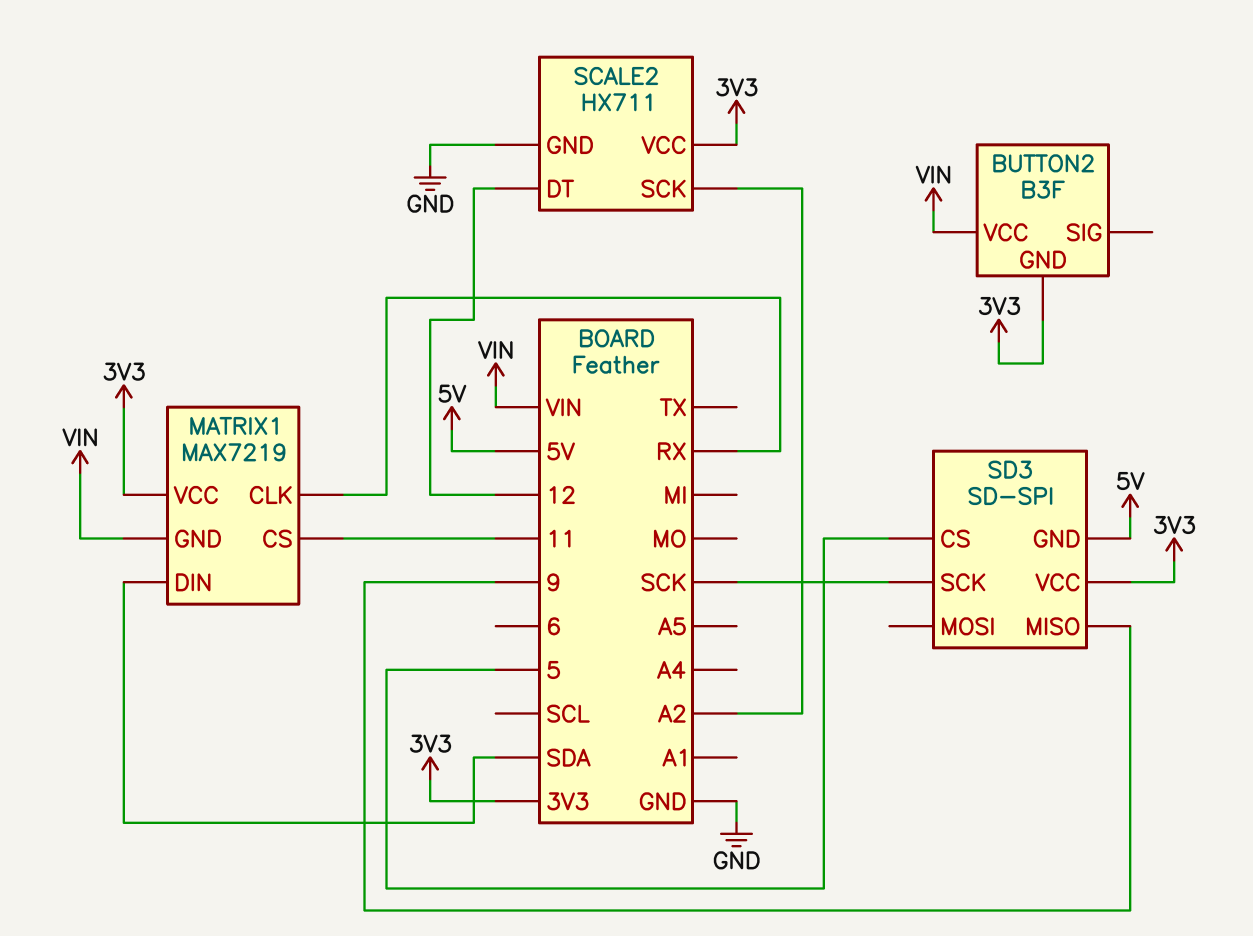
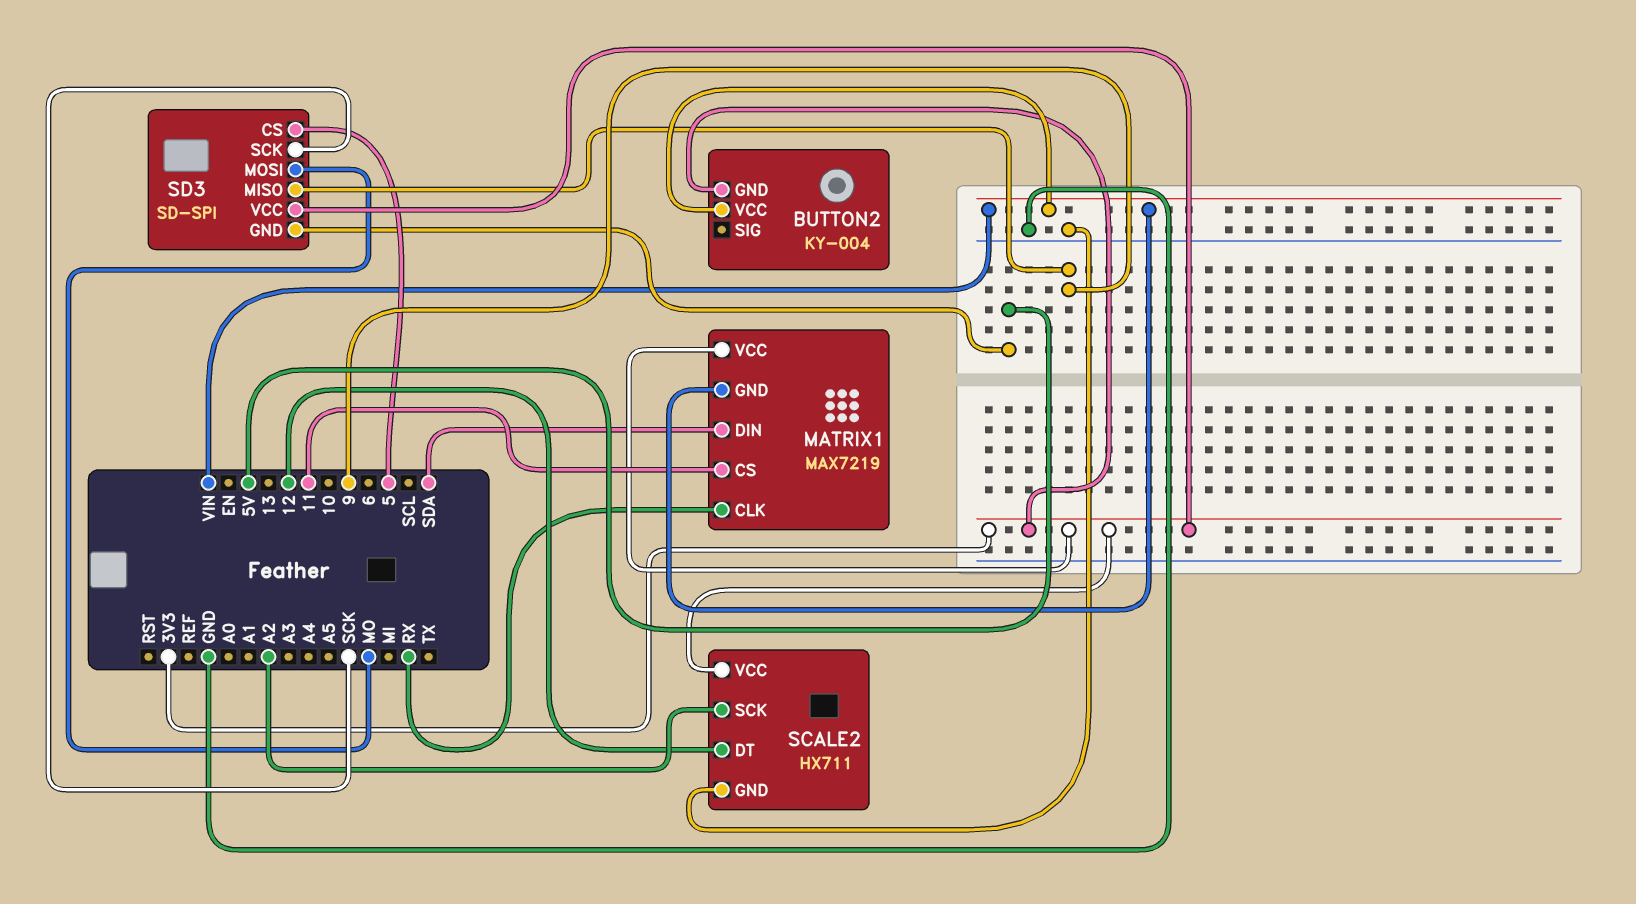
BUTTON2: B3F -> KY-004
SD3 pin MOSI: none -> MO

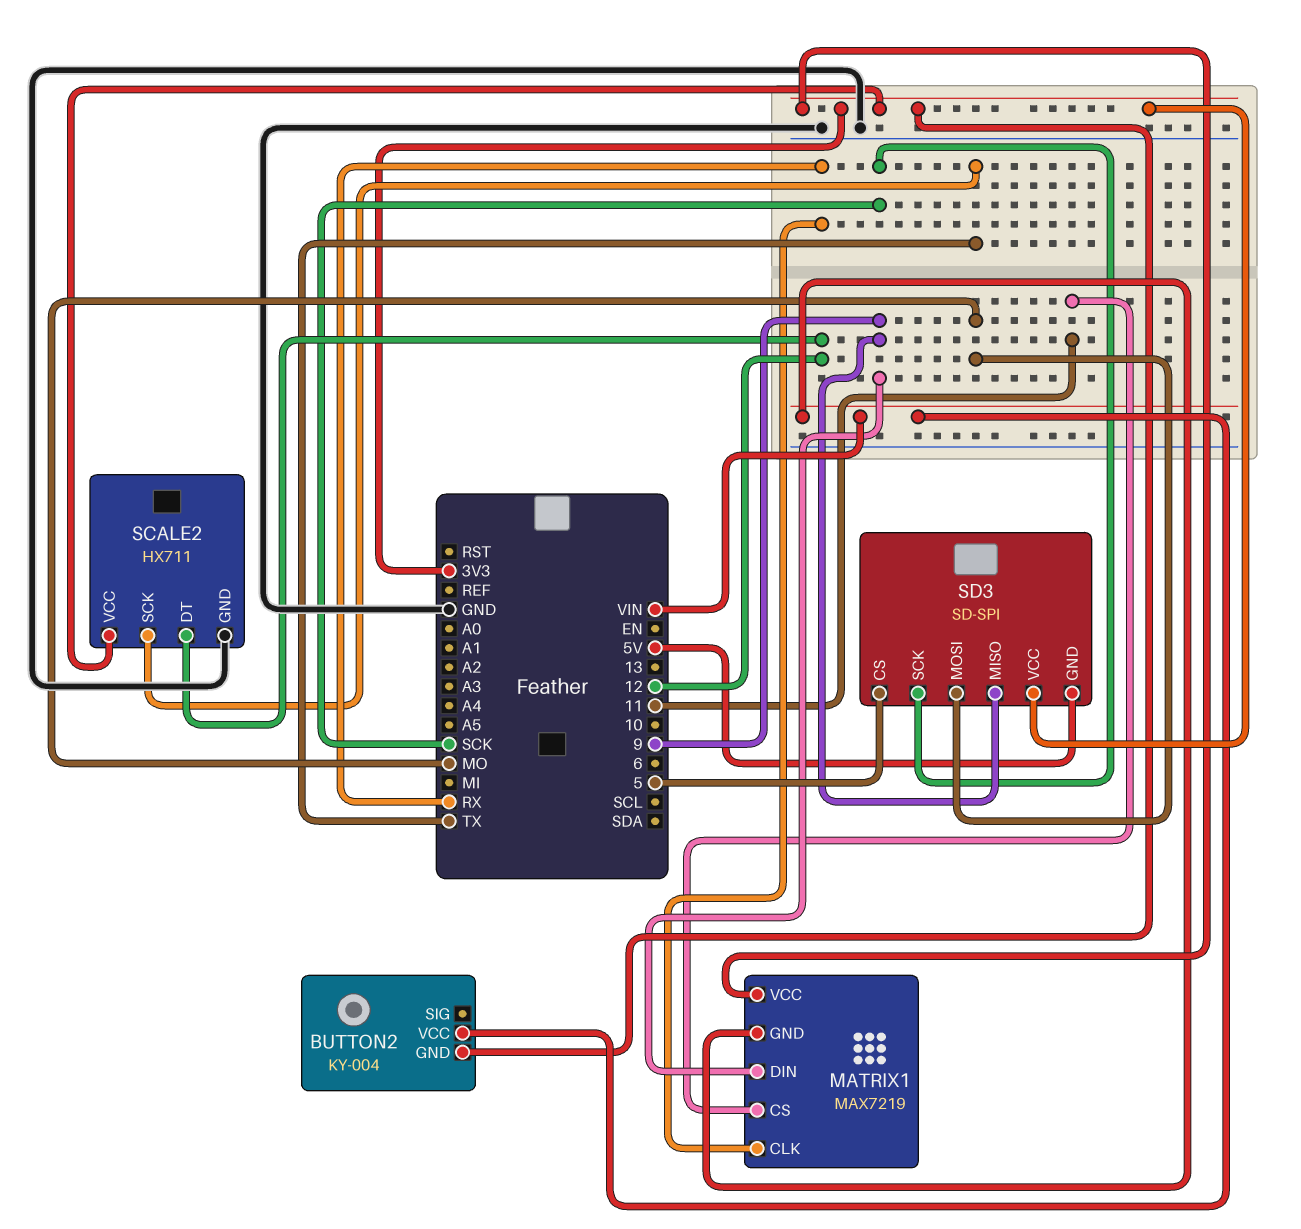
MATRIX1 pin DIN: SDA -> 9
SCALE2 pin SCK: A2 -> TX

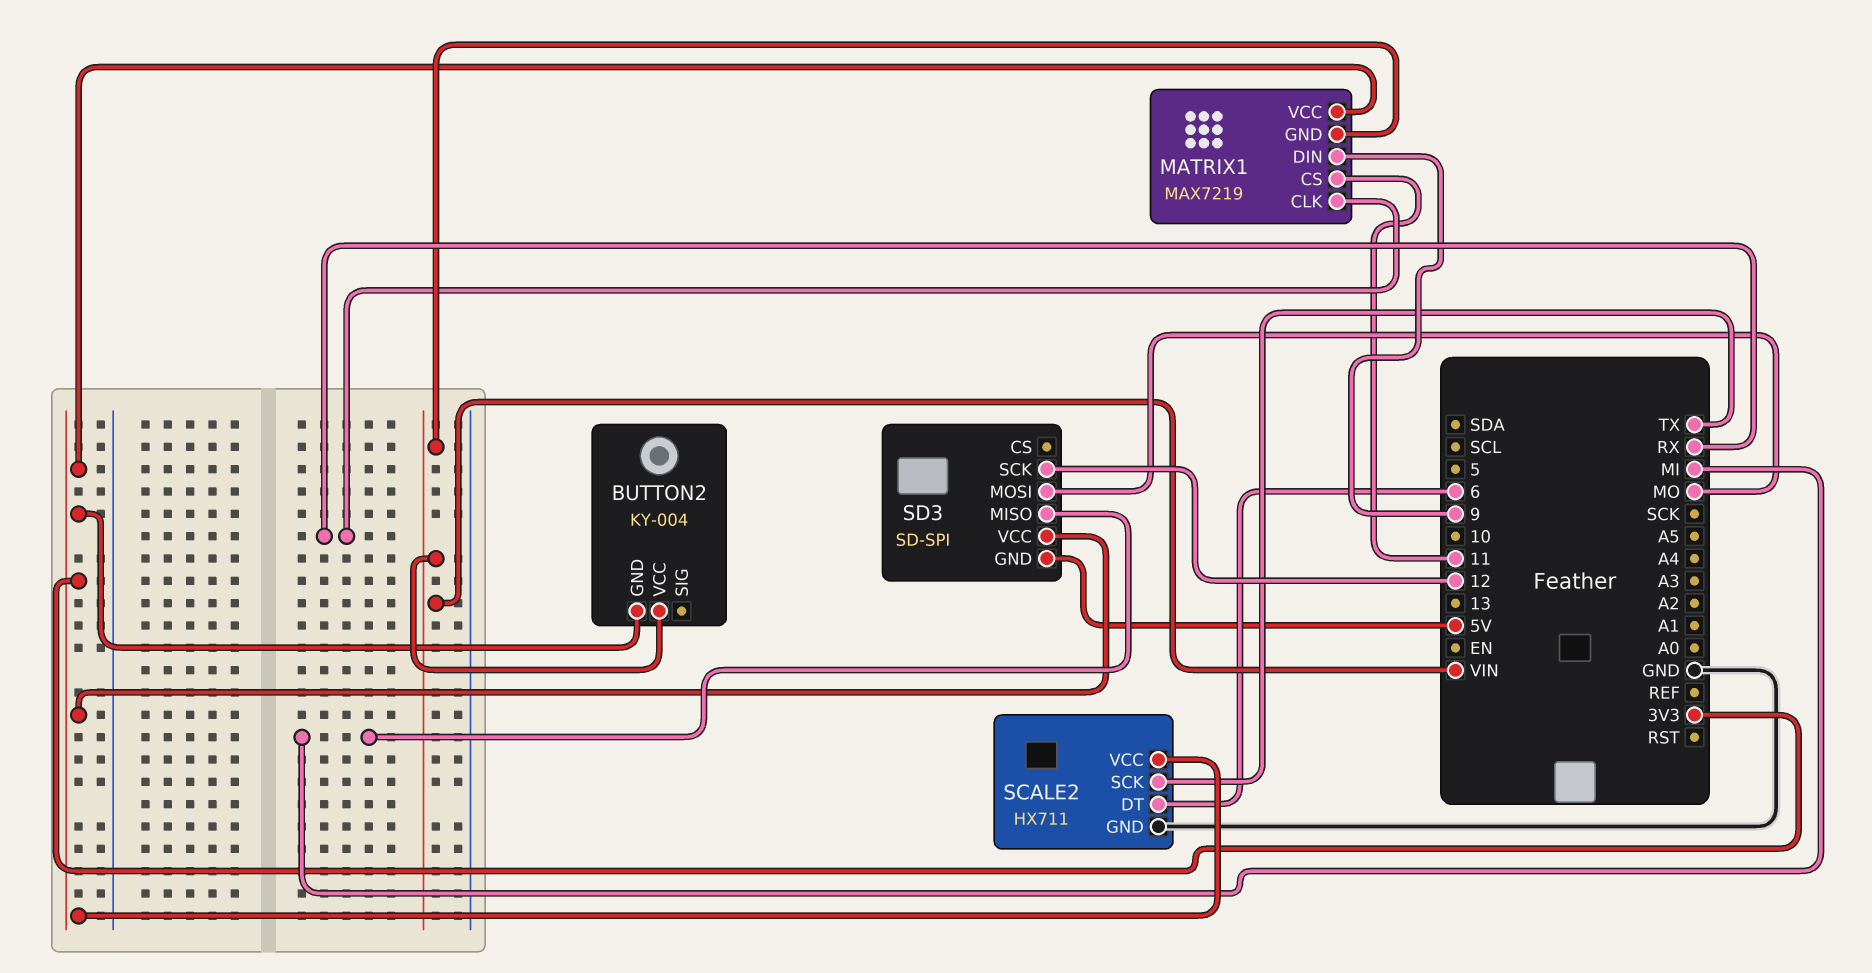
SCALE2 pin DT: 12 -> 6
SD3 pin CS: 5 -> none
SD3 pin MISO: 9 -> MI
SD3 pin SCK: SCK -> 12

